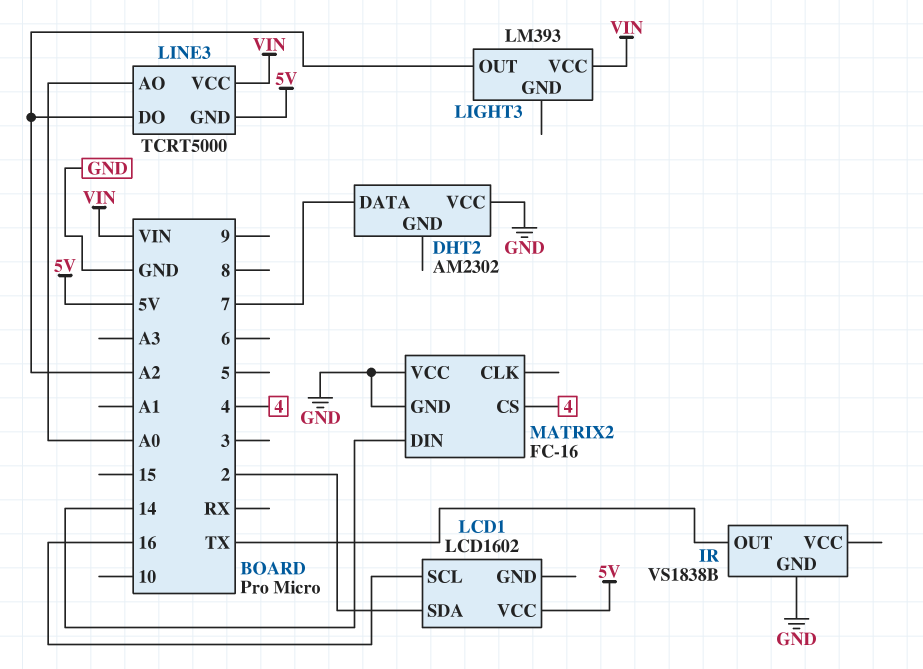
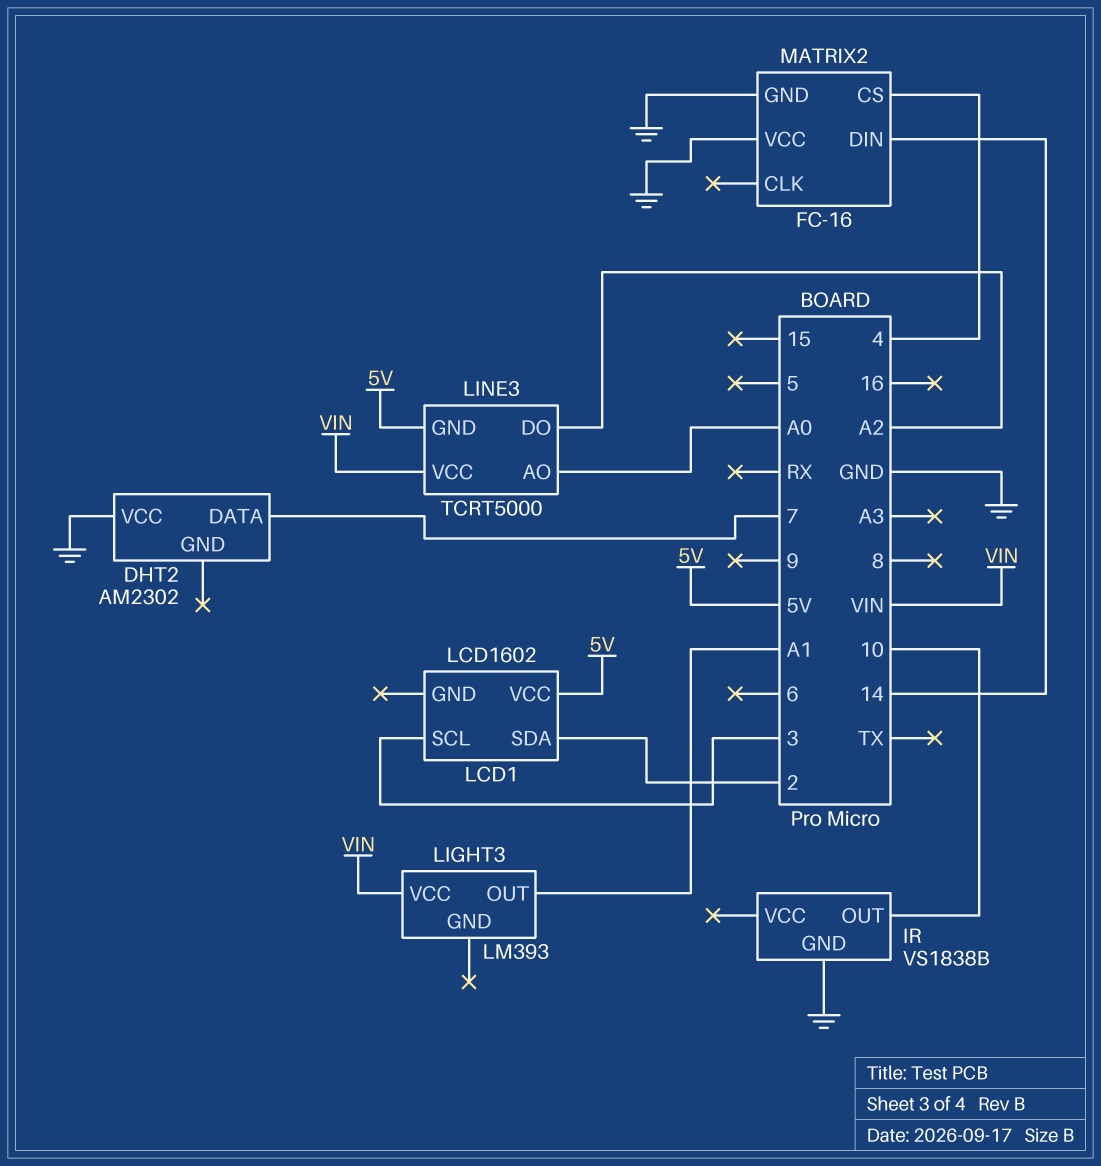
IR pin OUT: TX -> 10
LCD1 pin SCL: 16 -> 3
LIGHT3 pin OUT: A2 -> A1

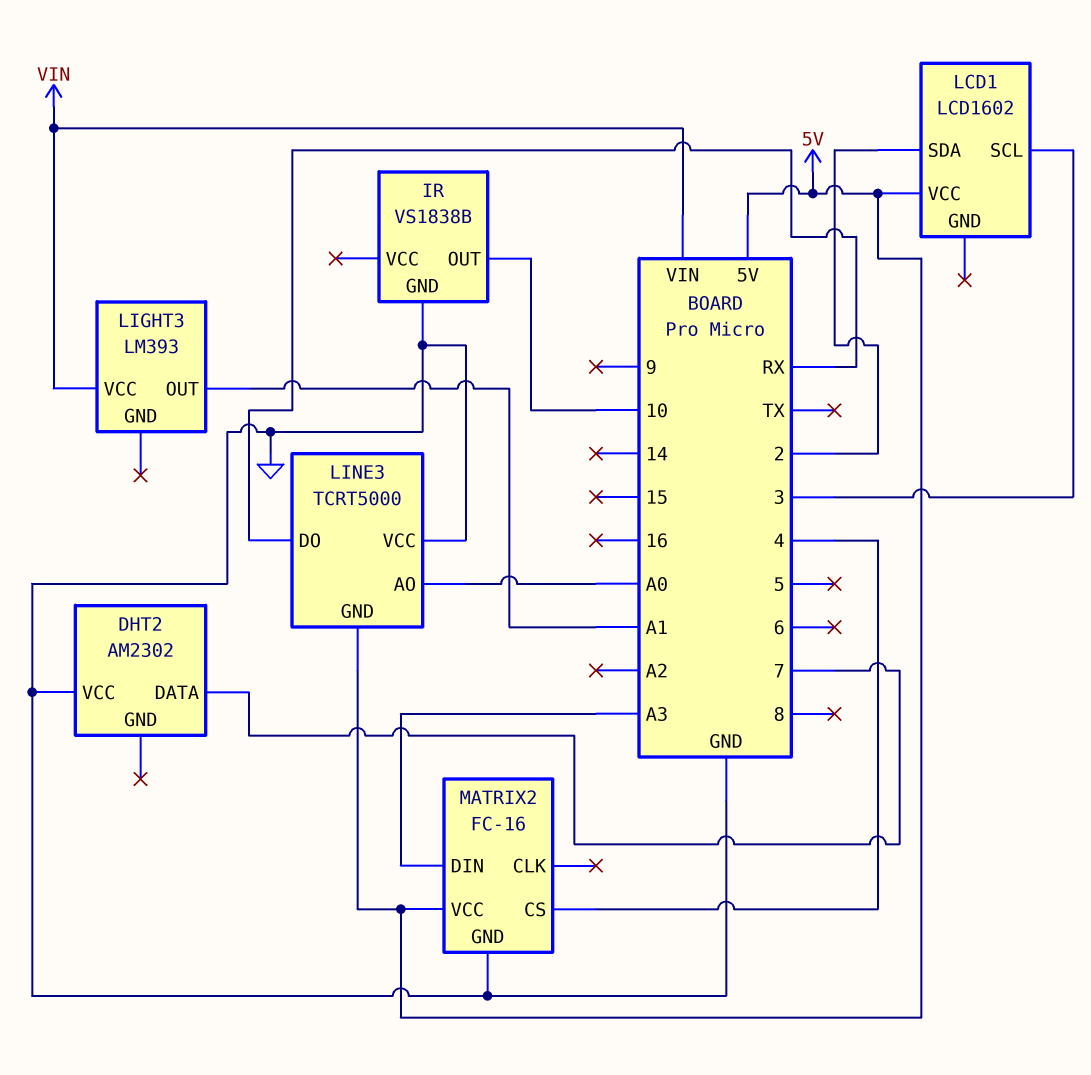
LINE3 pin DO: A2 -> RX
LINE3 pin VCC: VIN -> GND
MATRIX2 pin DIN: 14 -> A3
MATRIX2 pin VCC: GND -> 5V

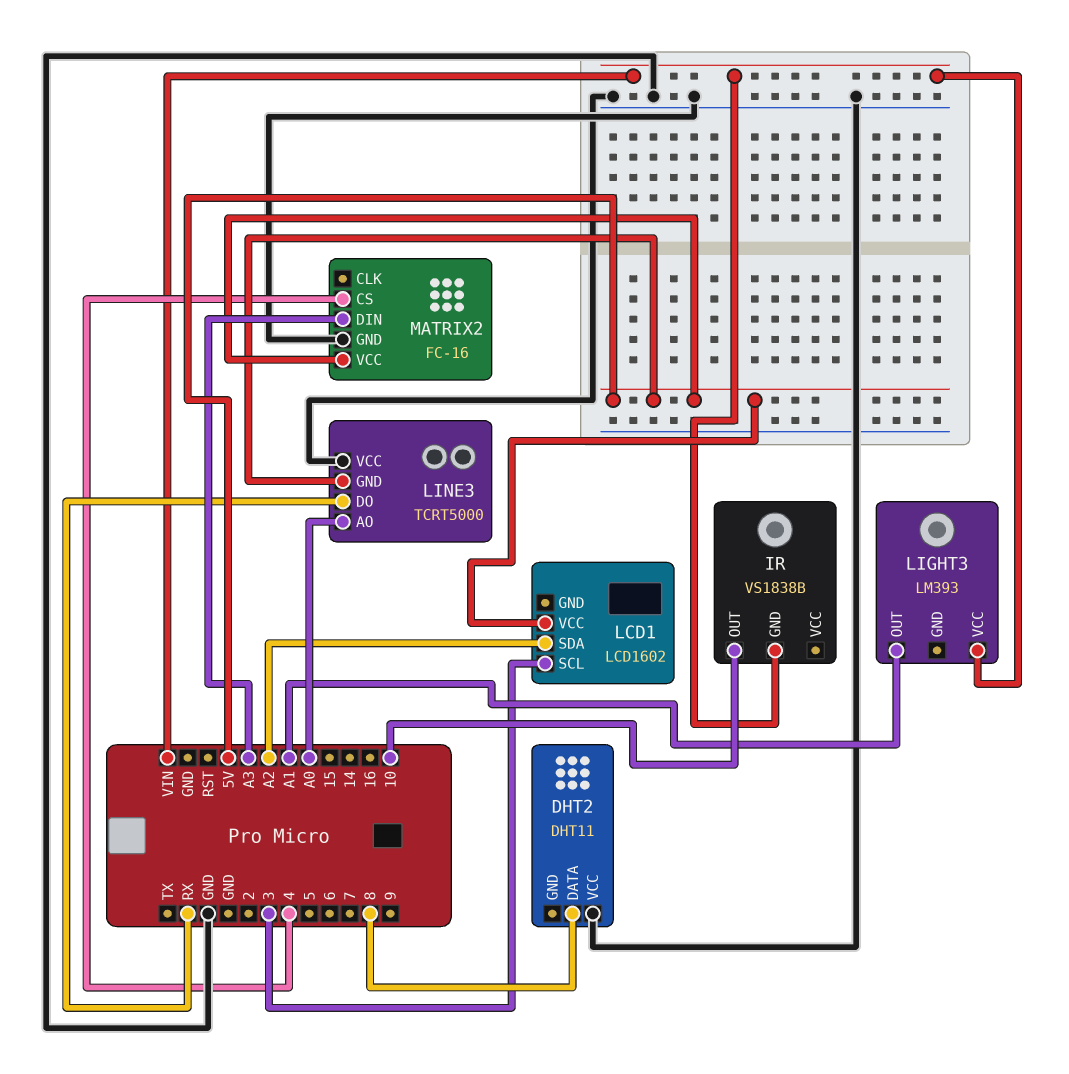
DHT2: AM2302 -> DHT11
DHT2 pin DATA: 7 -> 8
IR pin GND: GND -> VIN
LCD1 pin SDA: 2 -> A2

